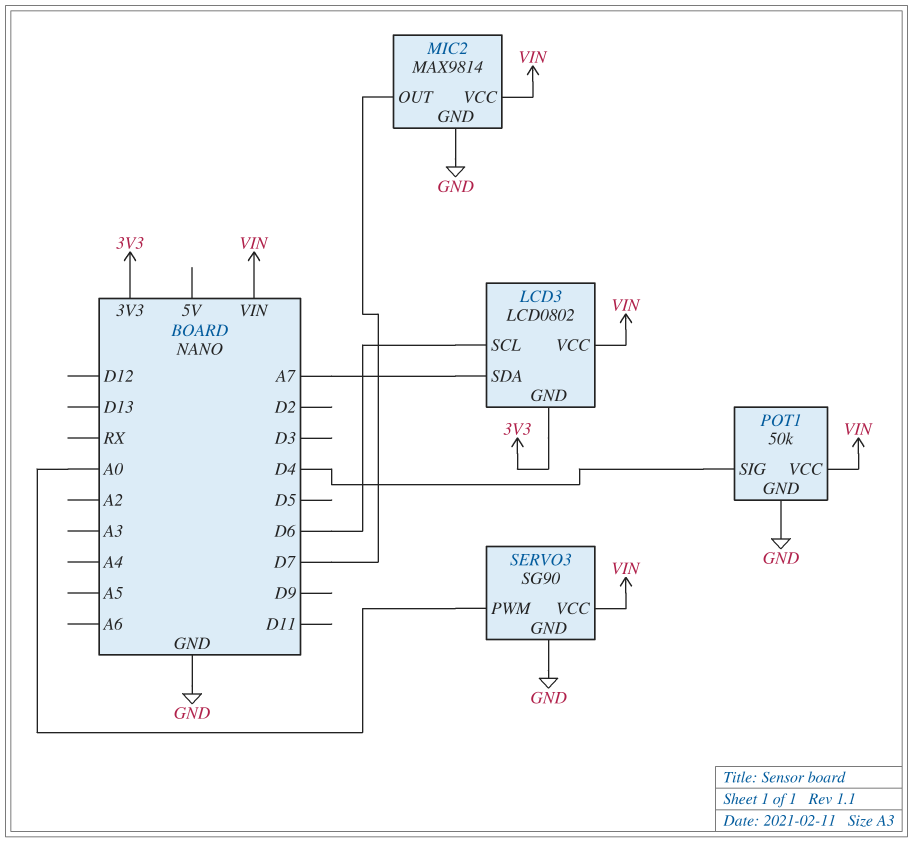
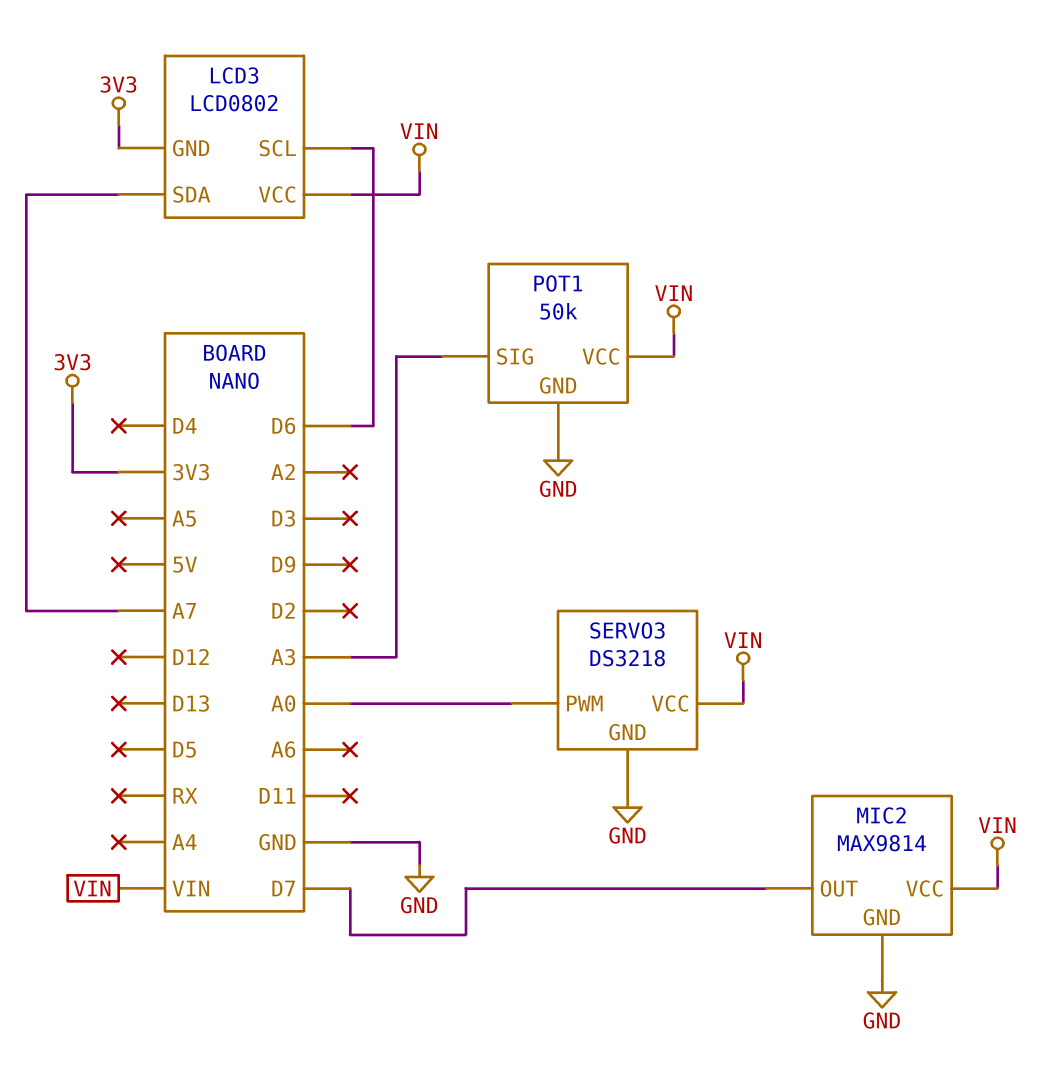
POT1 pin SIG: D4 -> A3
SERVO3: SG90 -> DS3218

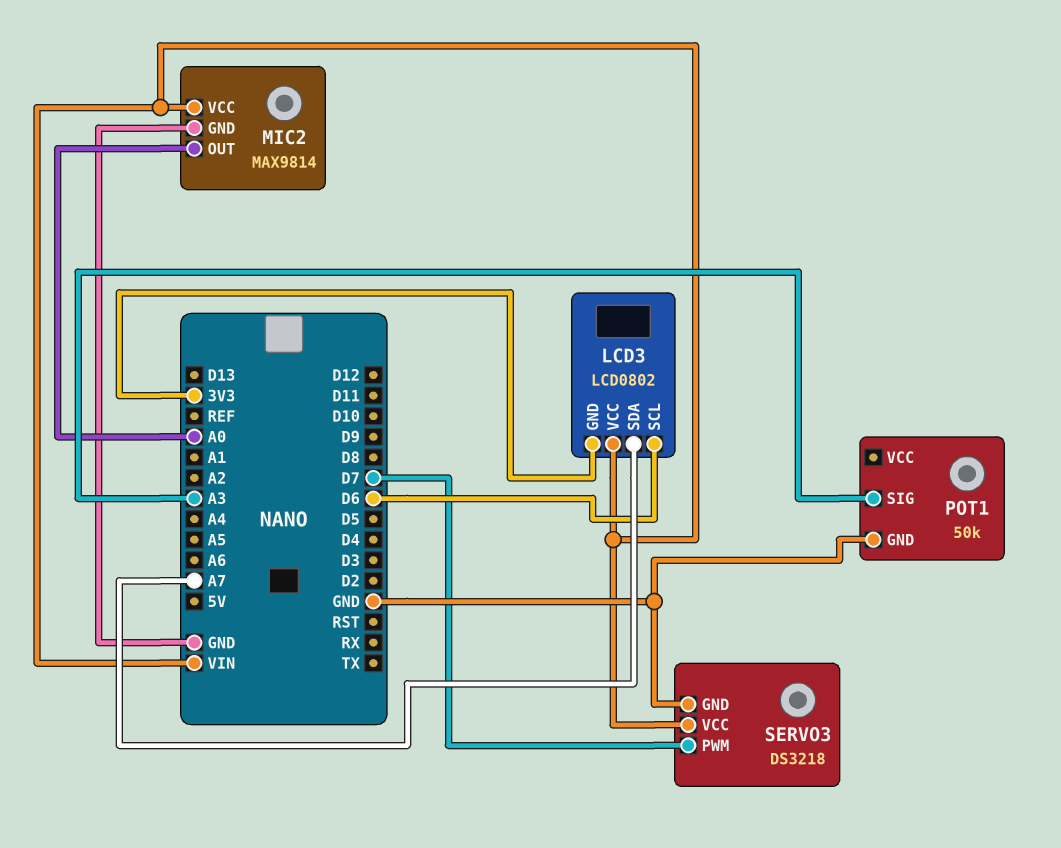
MIC2 pin OUT: D7 -> A0
POT1 pin VCC: VIN -> none
SERVO3 pin PWM: A0 -> D7

